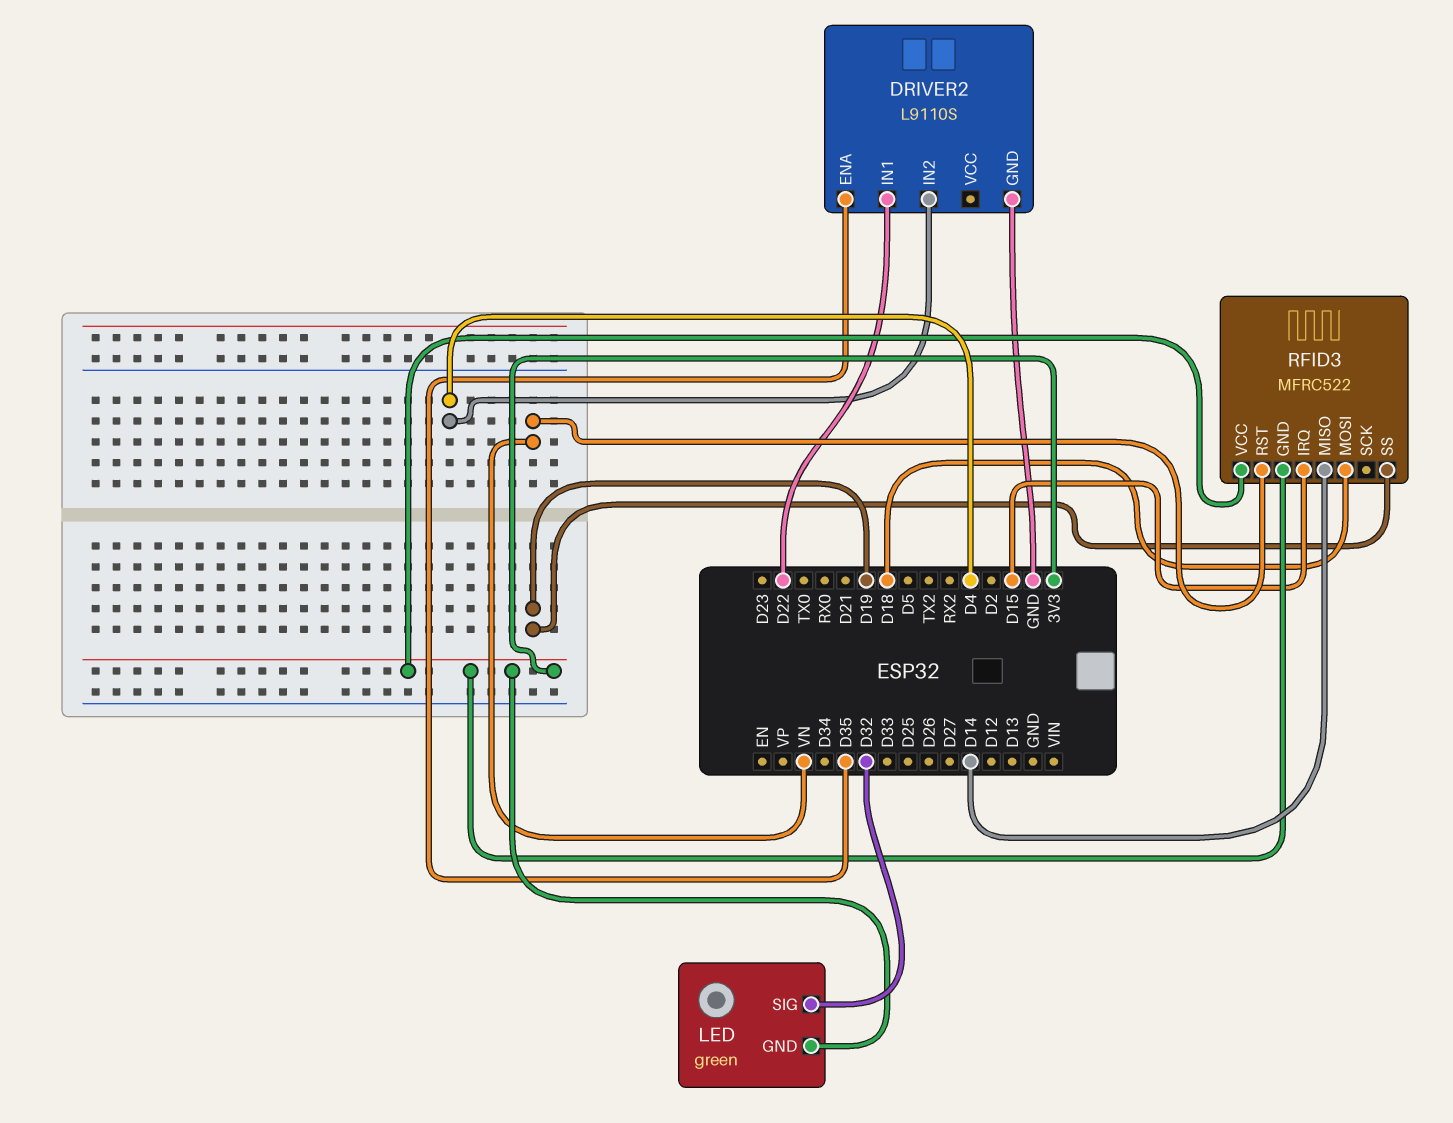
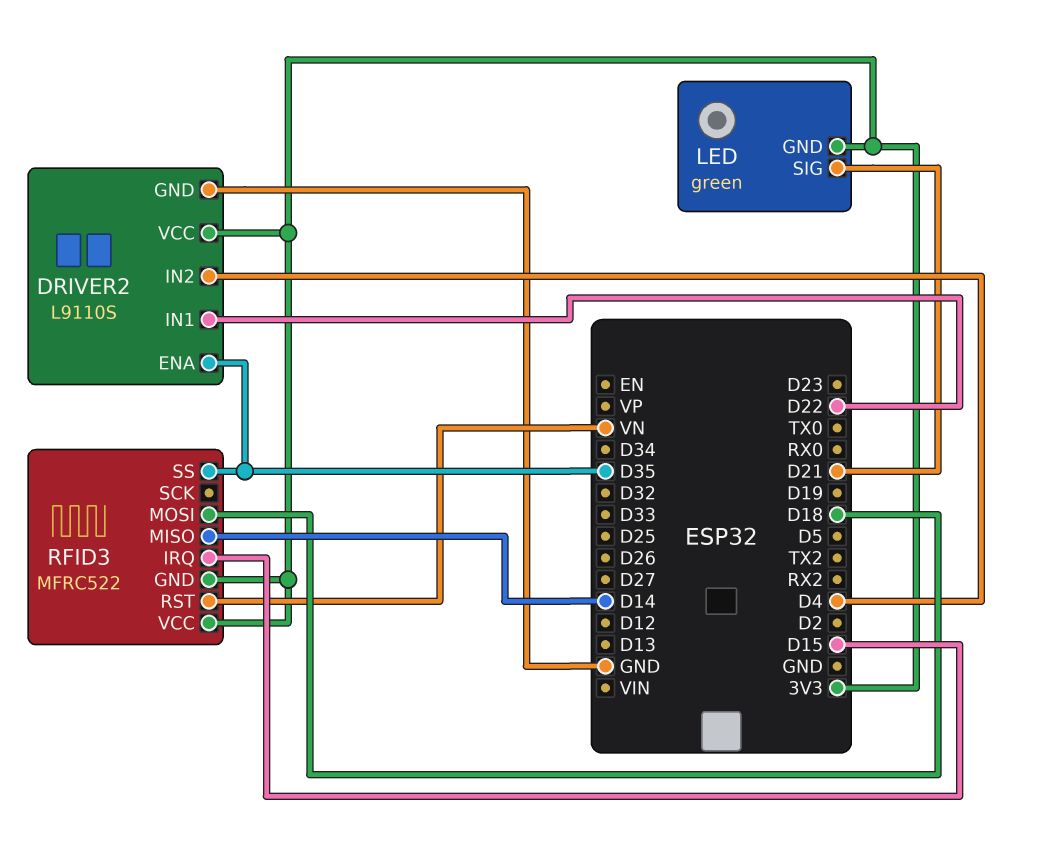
DRIVER2 pin VCC: none -> 3V3
LED pin SIG: D32 -> D21
RFID3 pin SS: D19 -> D35

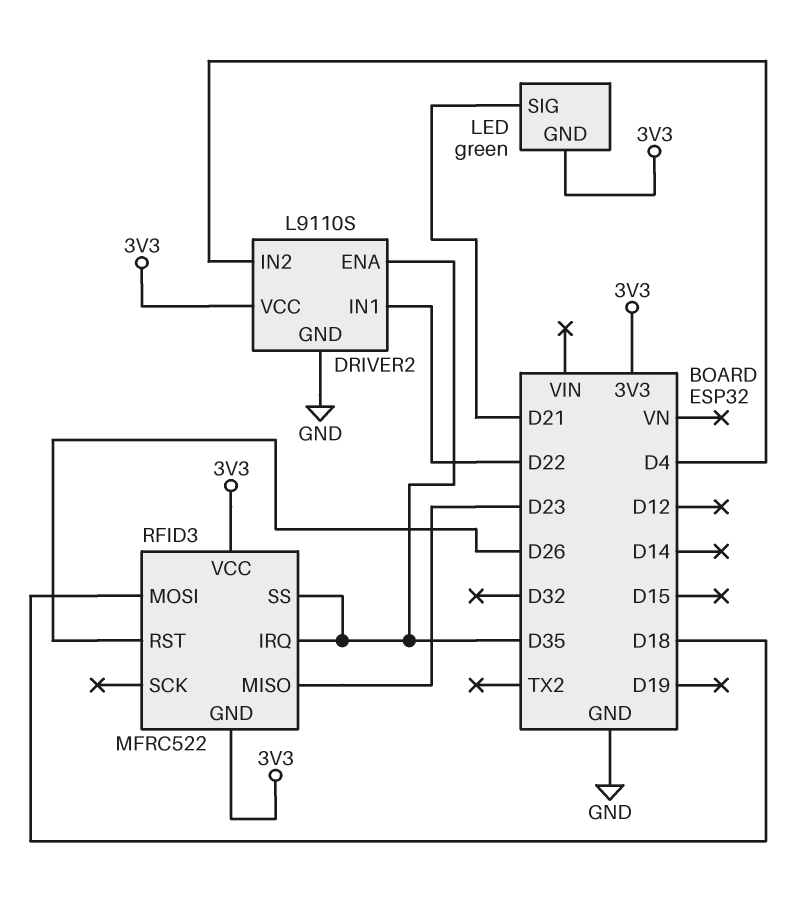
RFID3 pin IRQ: D15 -> D35
RFID3 pin MISO: D14 -> D23
RFID3 pin RST: VN -> D26

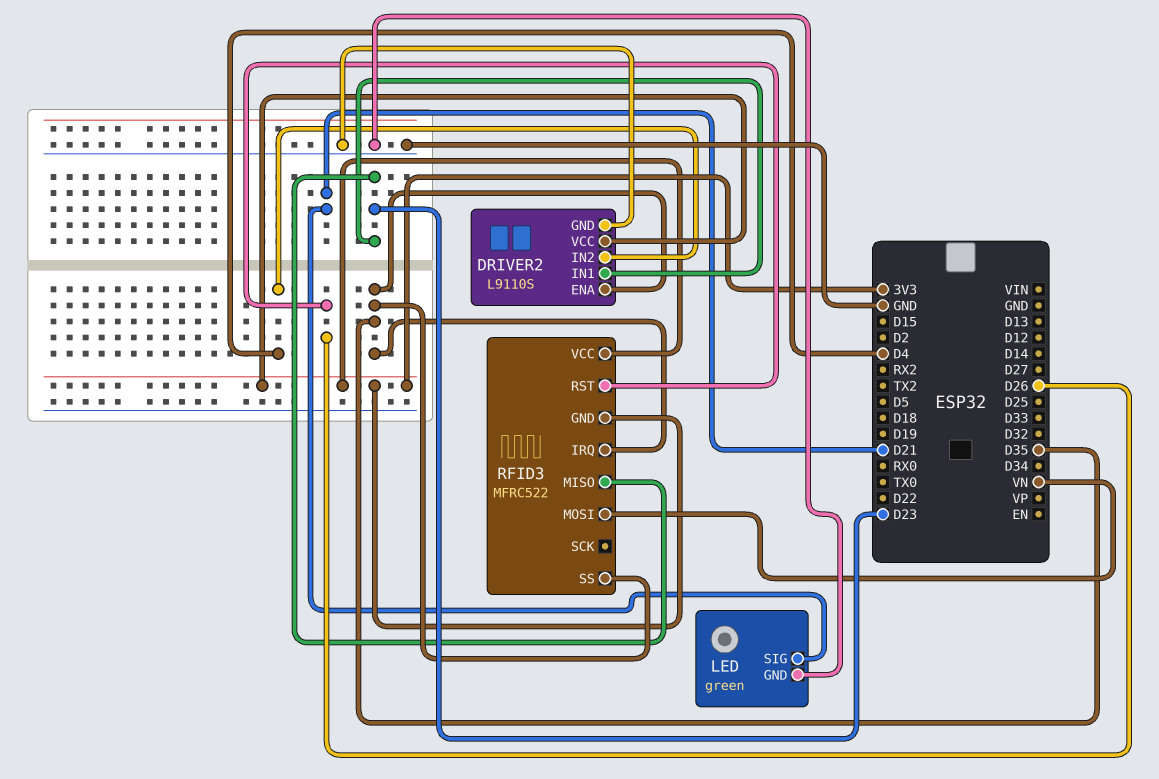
DRIVER2 pin IN1: D22 -> D23
LED pin GND: 3V3 -> GND
RFID3 pin MOSI: D18 -> VN

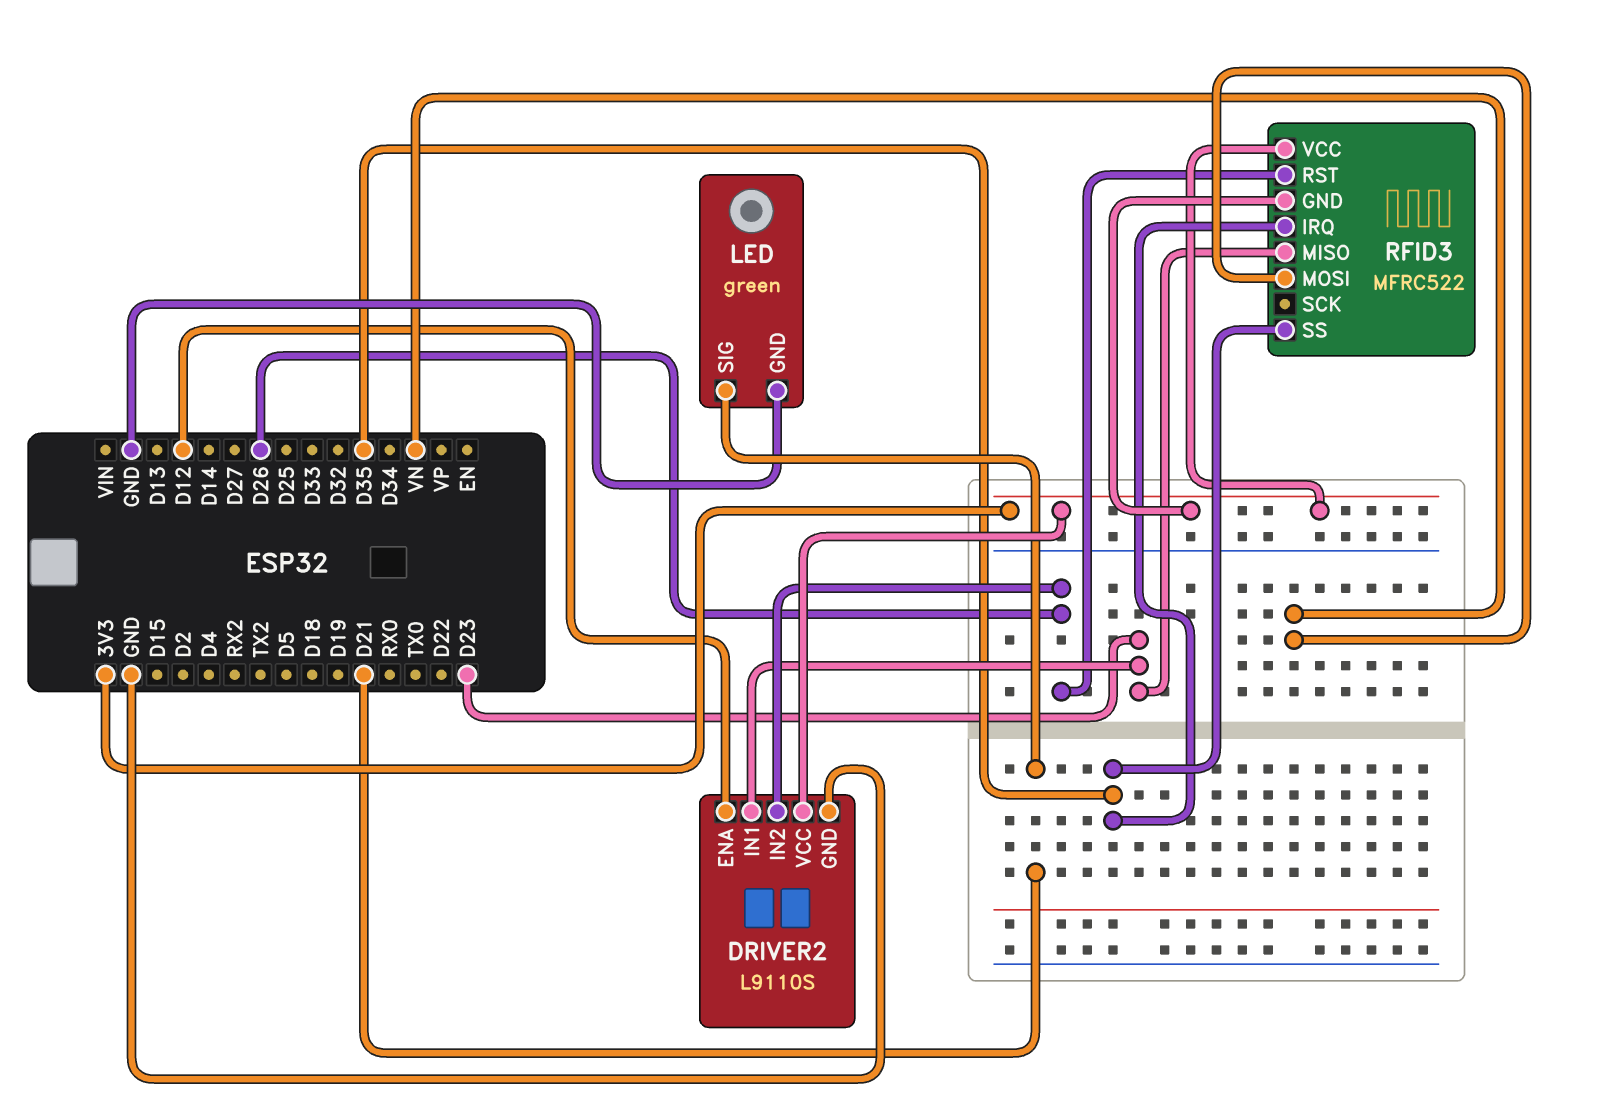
DRIVER2 pin ENA: D35 -> D12
DRIVER2 pin IN2: D4 -> D26

